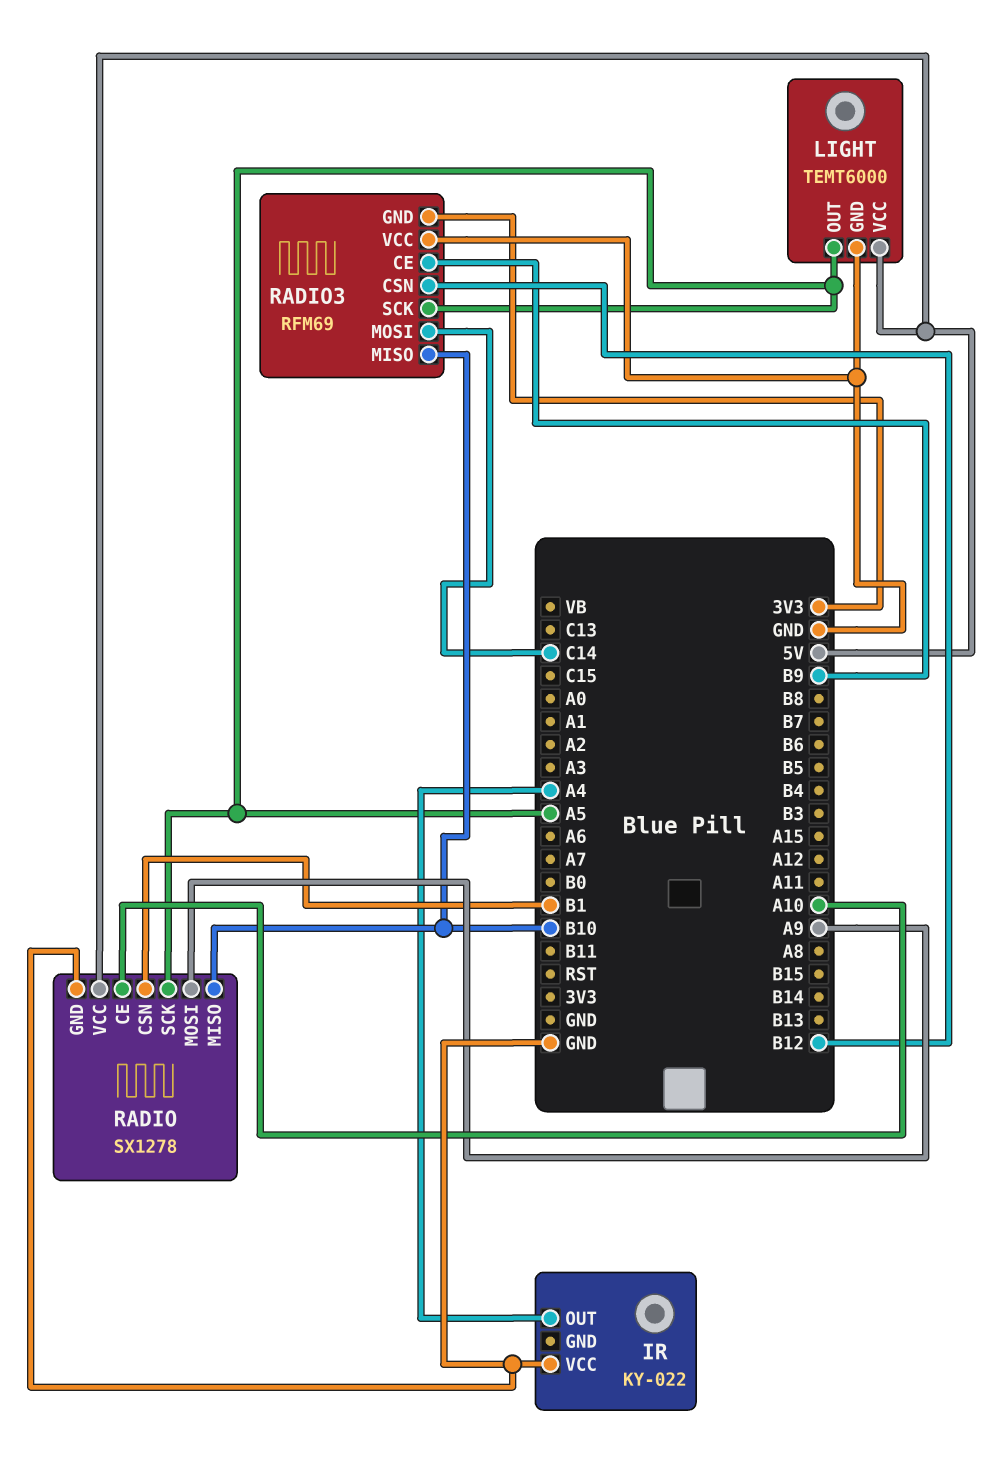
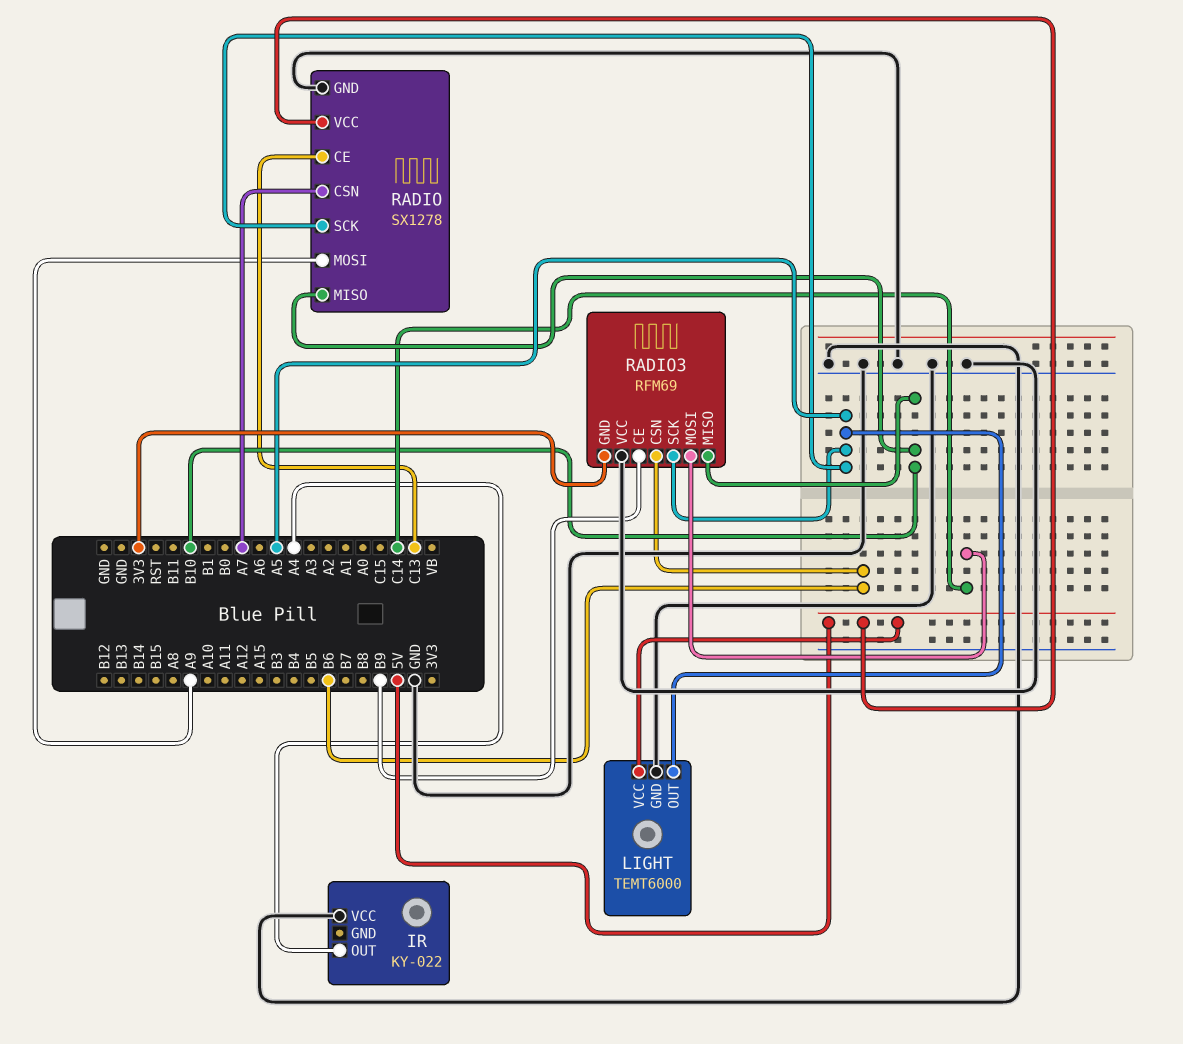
RADIO pin CE: A10 -> C13
RADIO pin CSN: B1 -> A7
RADIO3 pin CSN: B12 -> B6

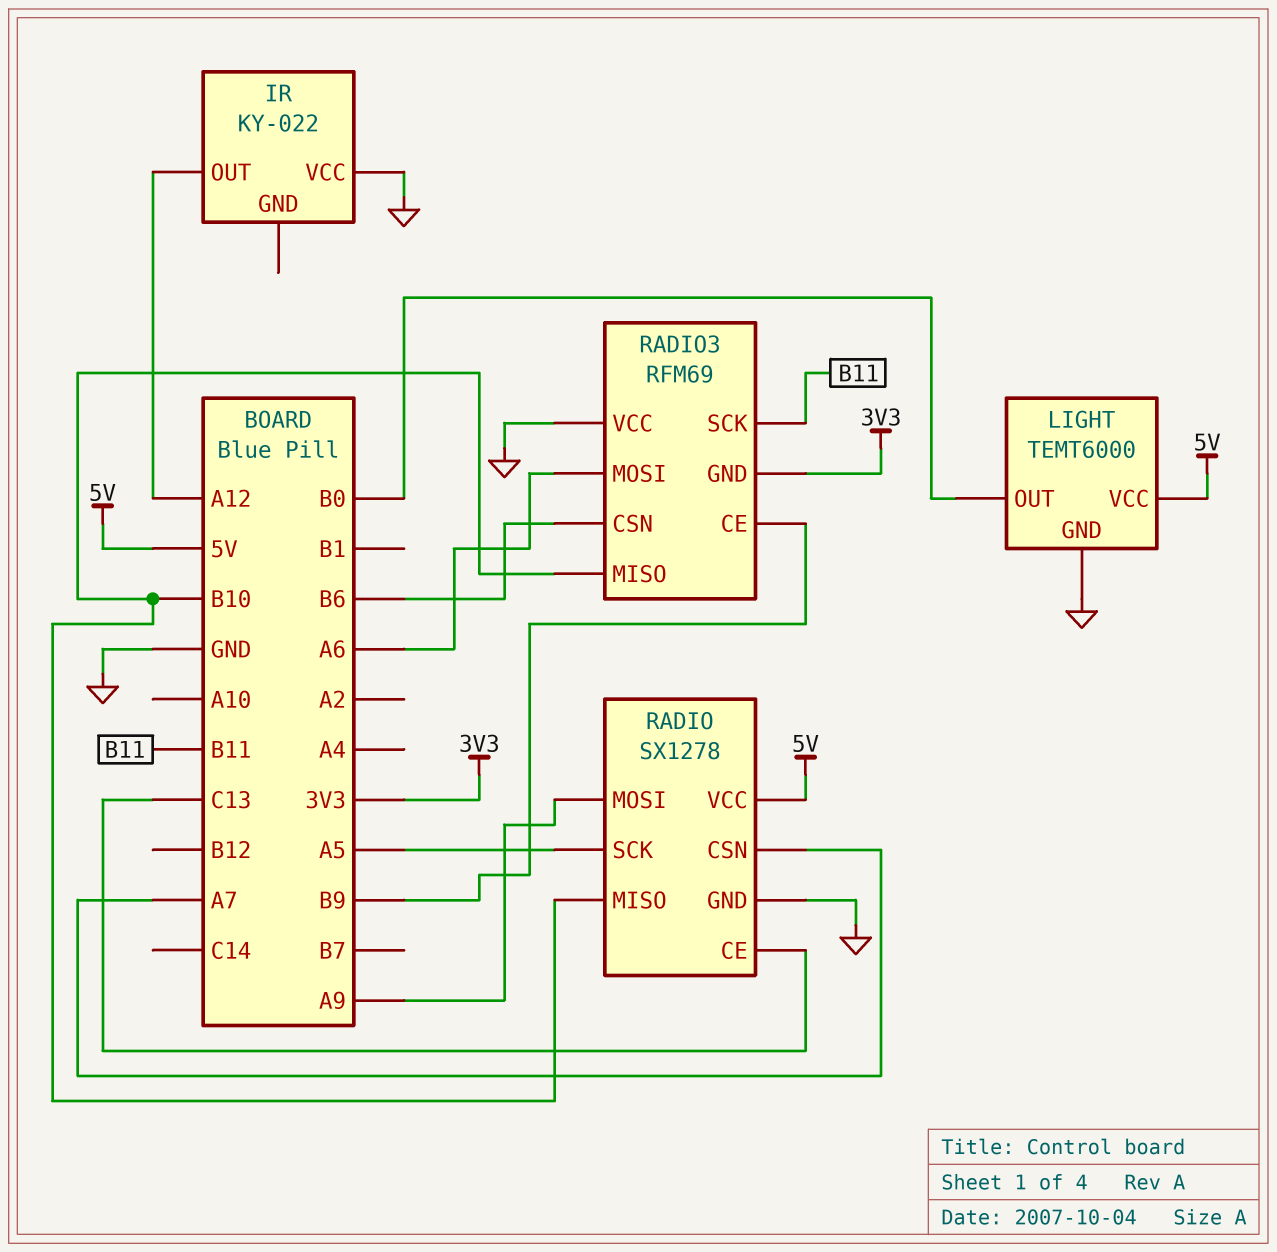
IR pin OUT: A4 -> A12
LIGHT pin OUT: A5 -> B0
RADIO3 pin MOSI: C14 -> A6
RADIO3 pin SCK: A5 -> B11

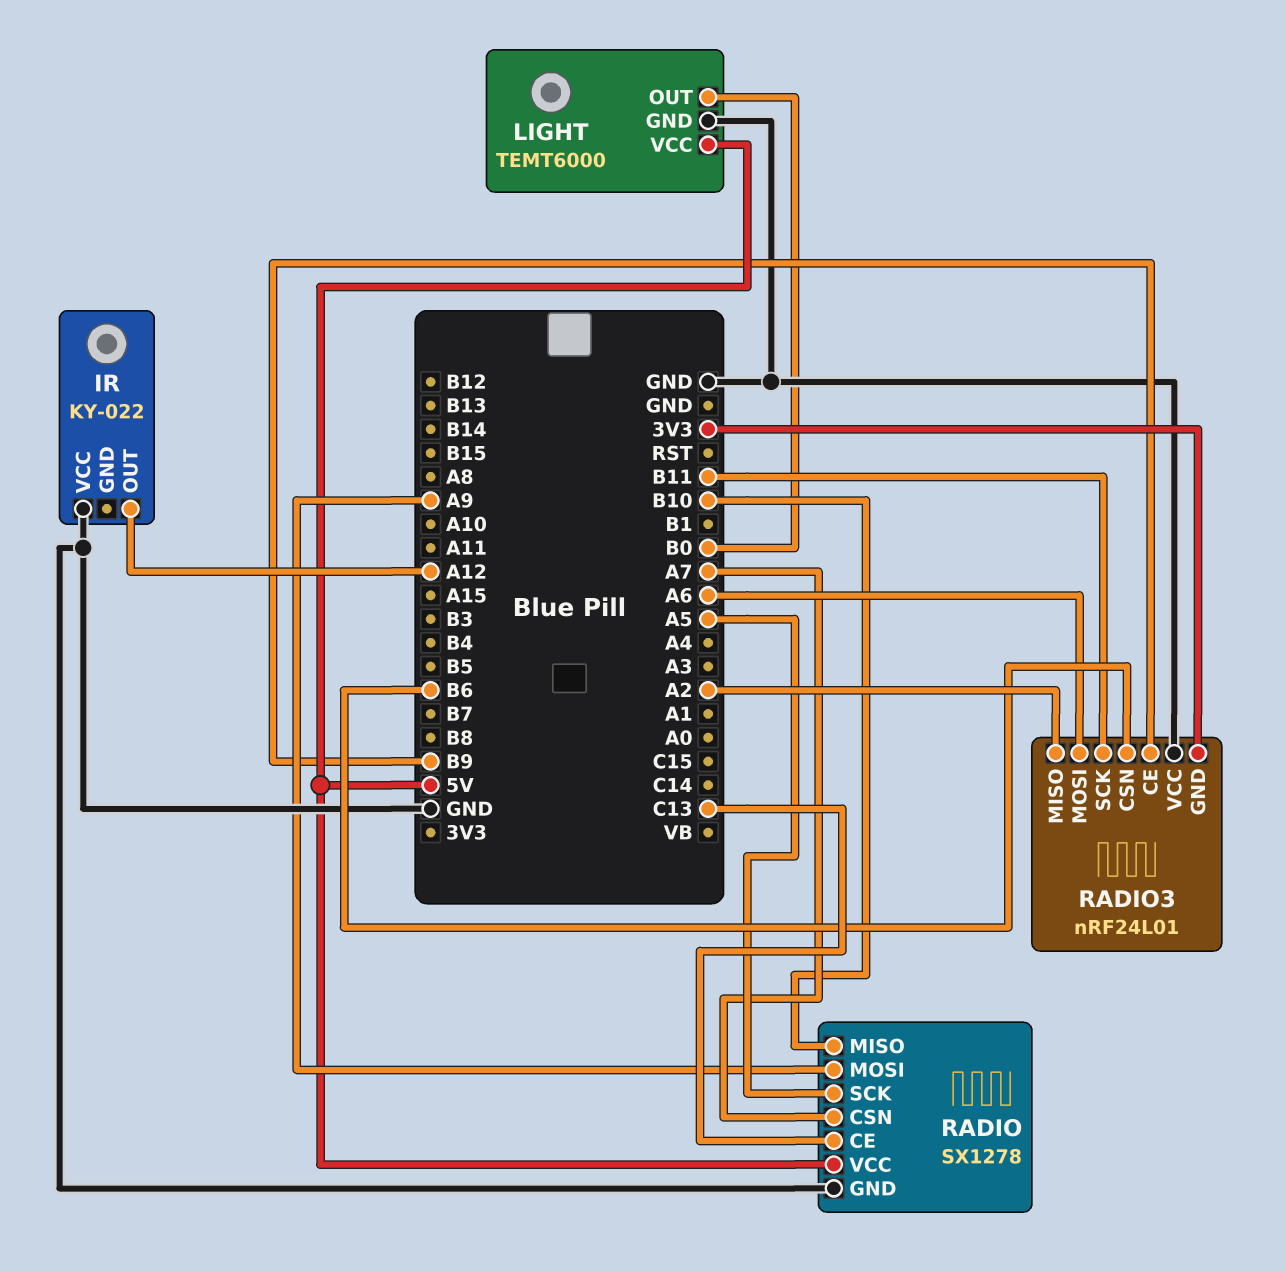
RADIO3: RFM69 -> nRF24L01
RADIO3 pin MISO: B10 -> A2

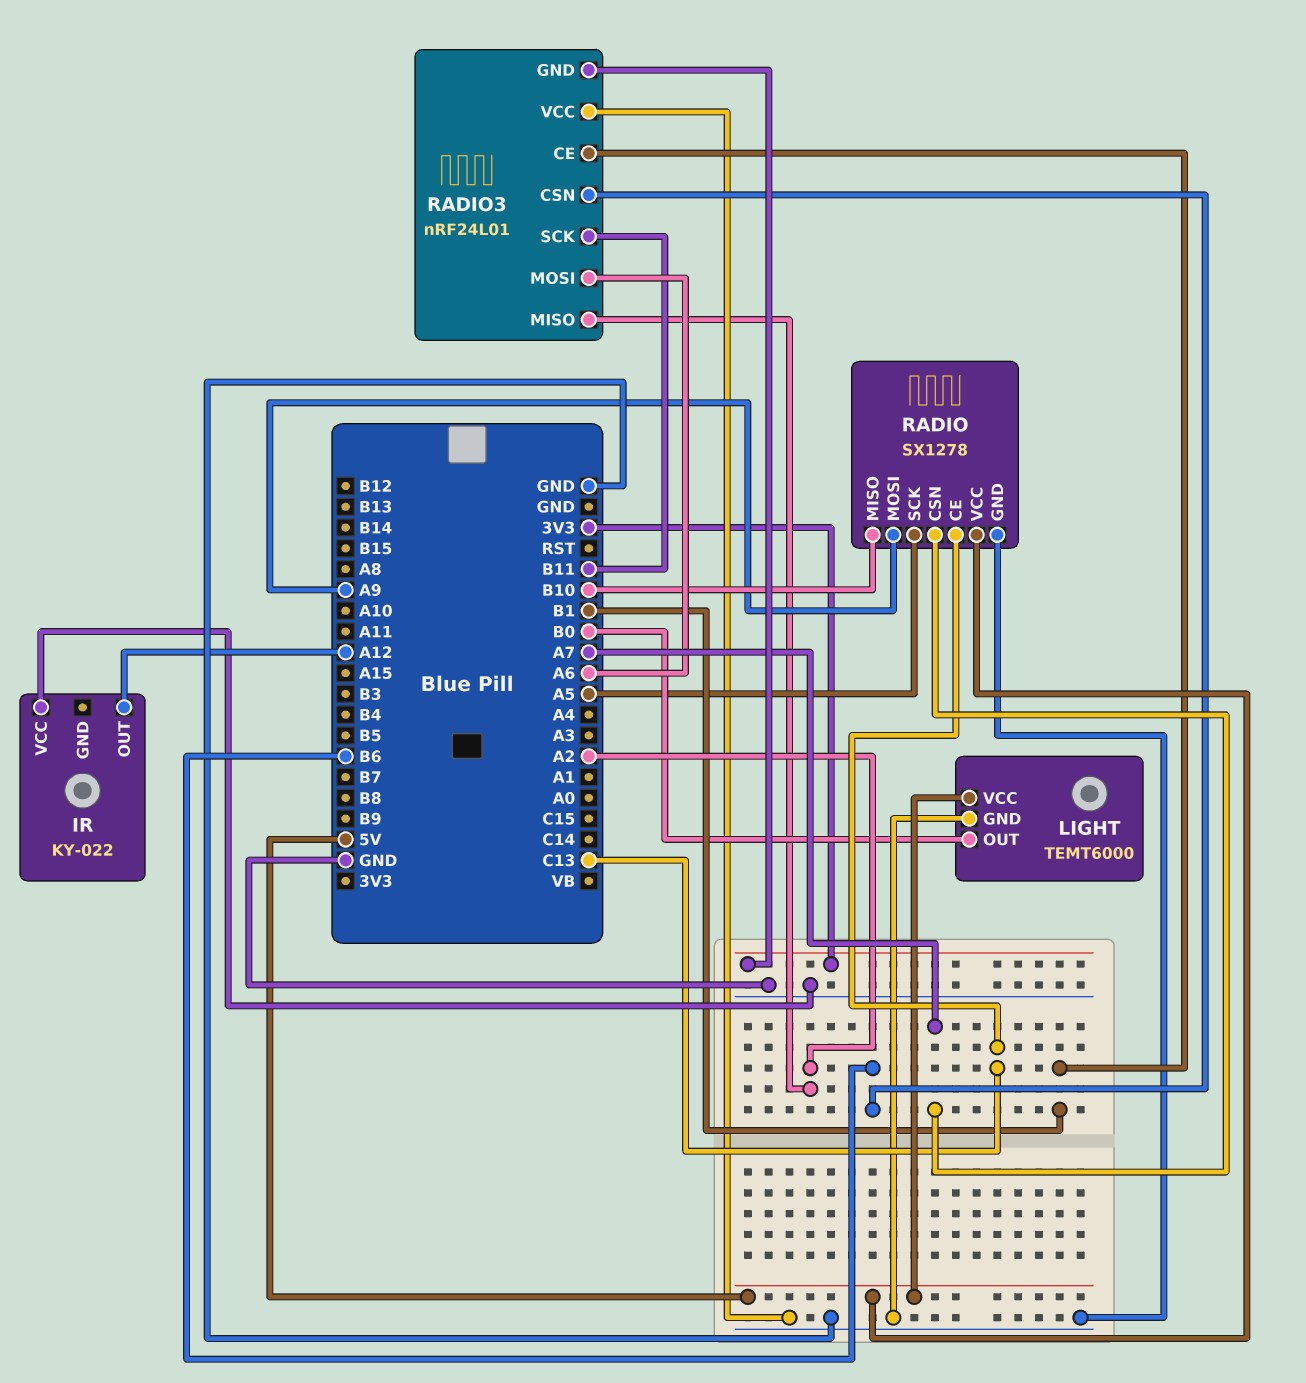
RADIO3 pin CE: B9 -> B1

